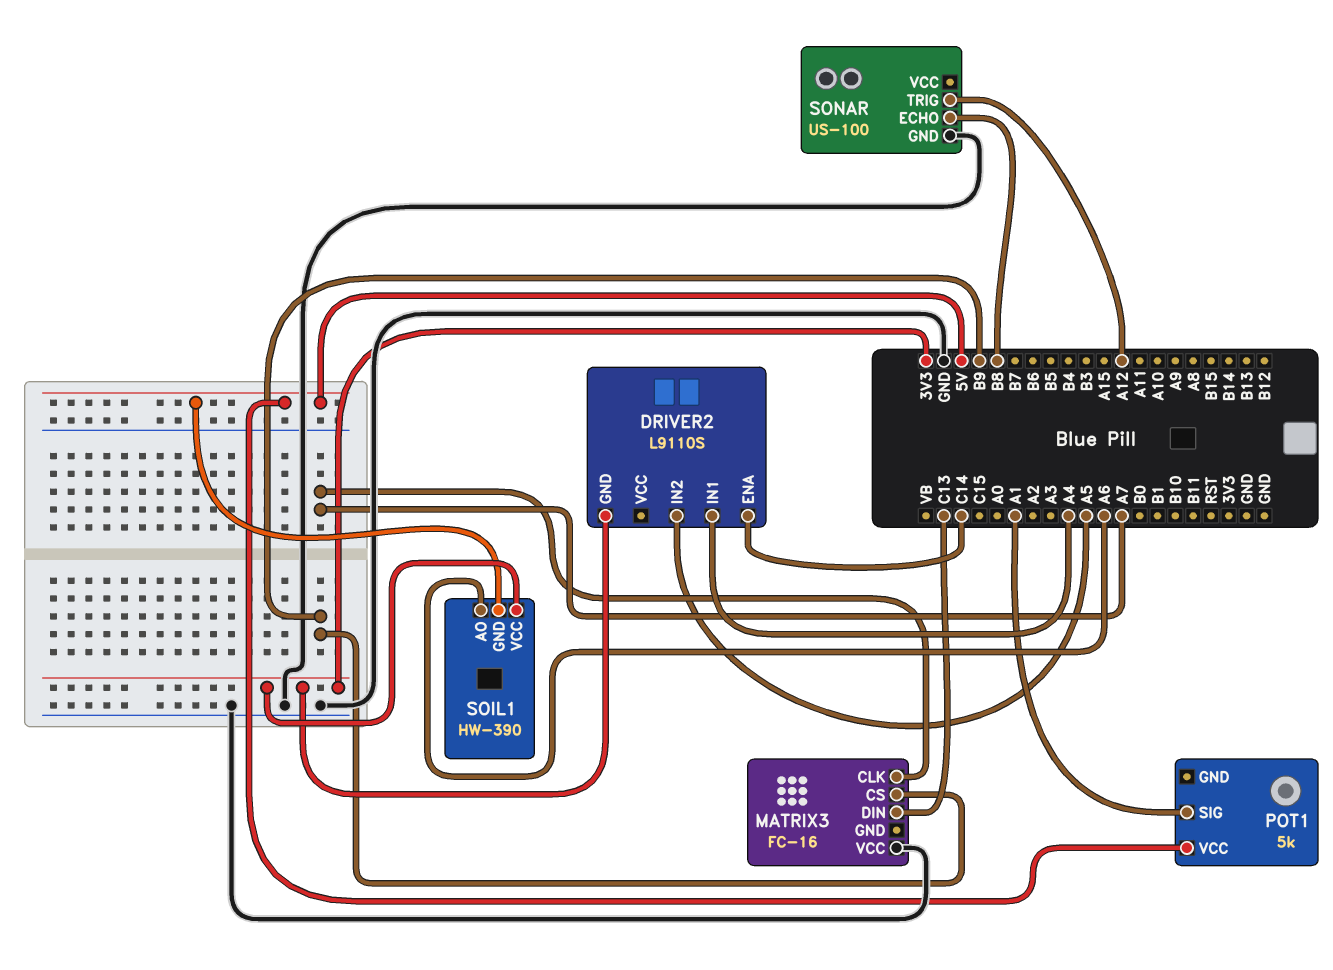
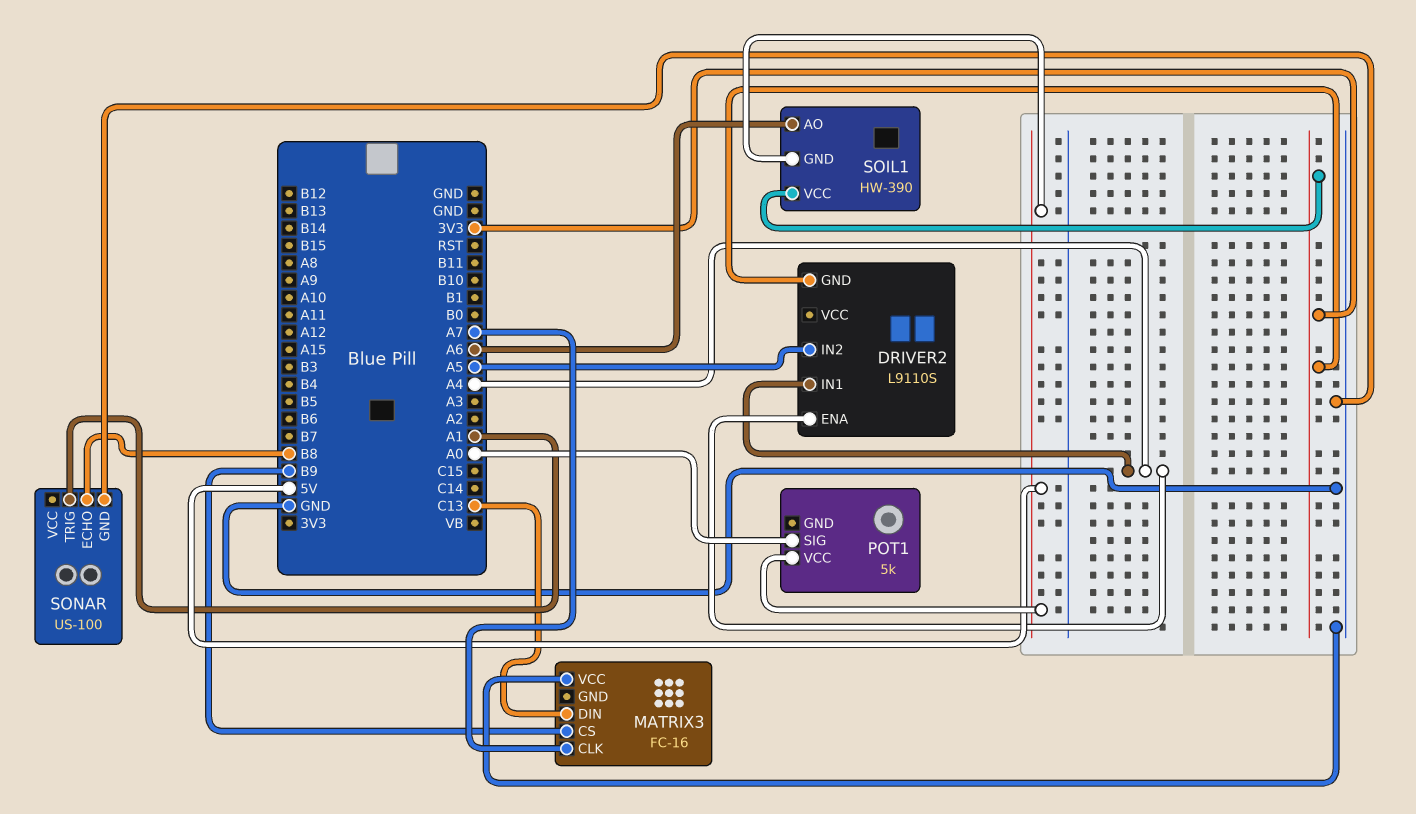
DRIVER2 pin ENA: C14 -> A4
POT1 pin SIG: A1 -> A0
SONAR pin TRIG: A12 -> A1

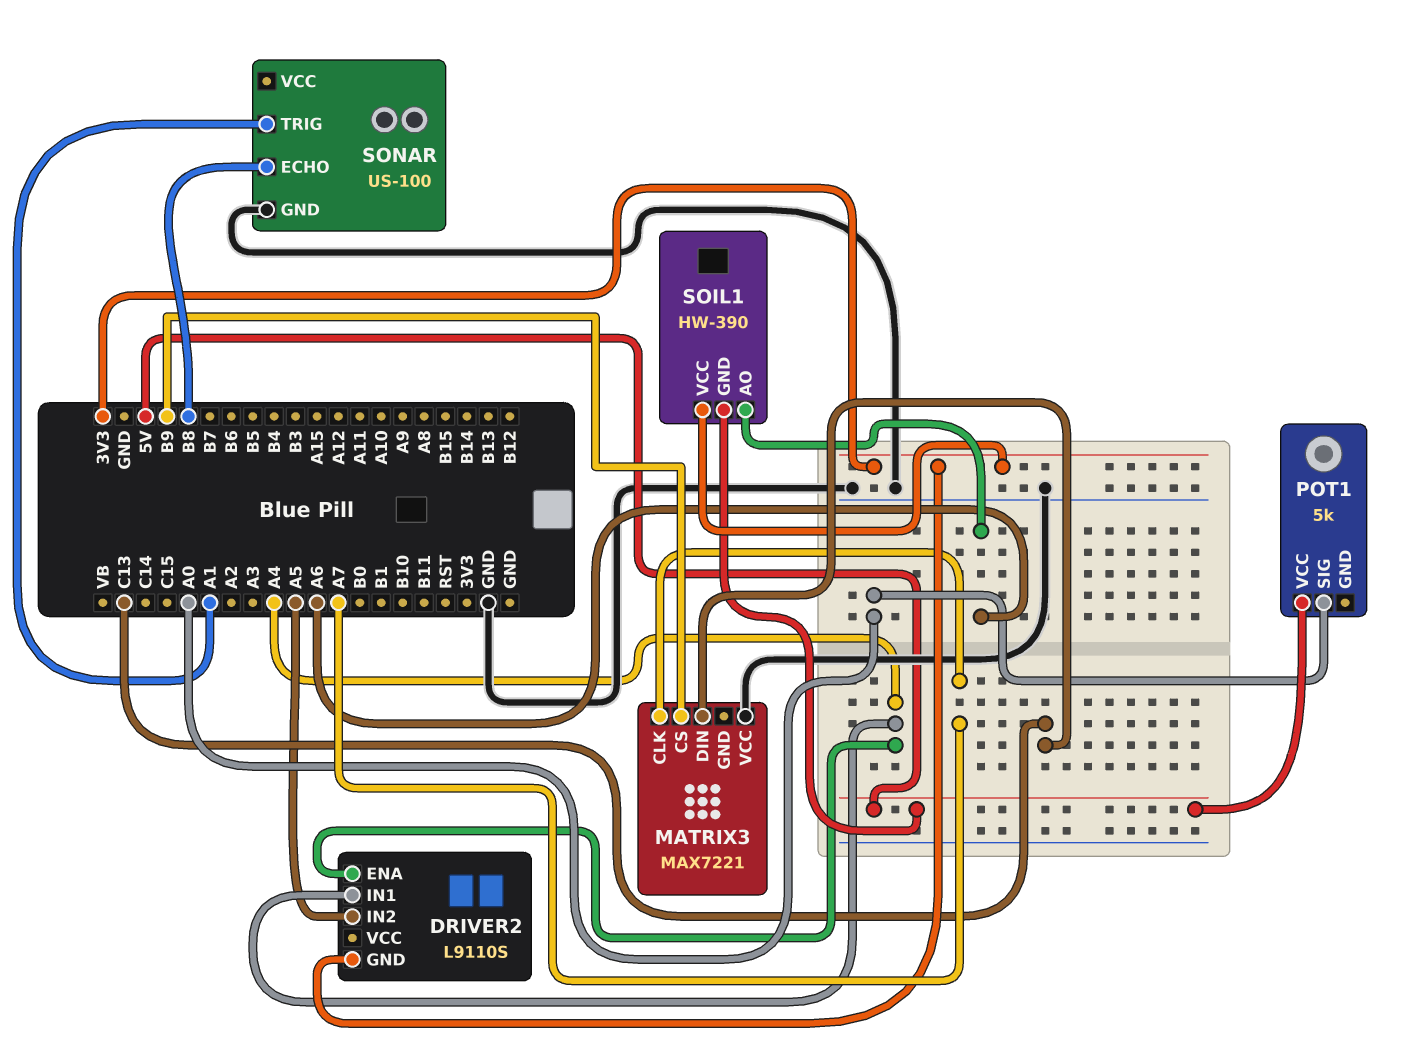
MATRIX3: FC-16 -> MAX7221

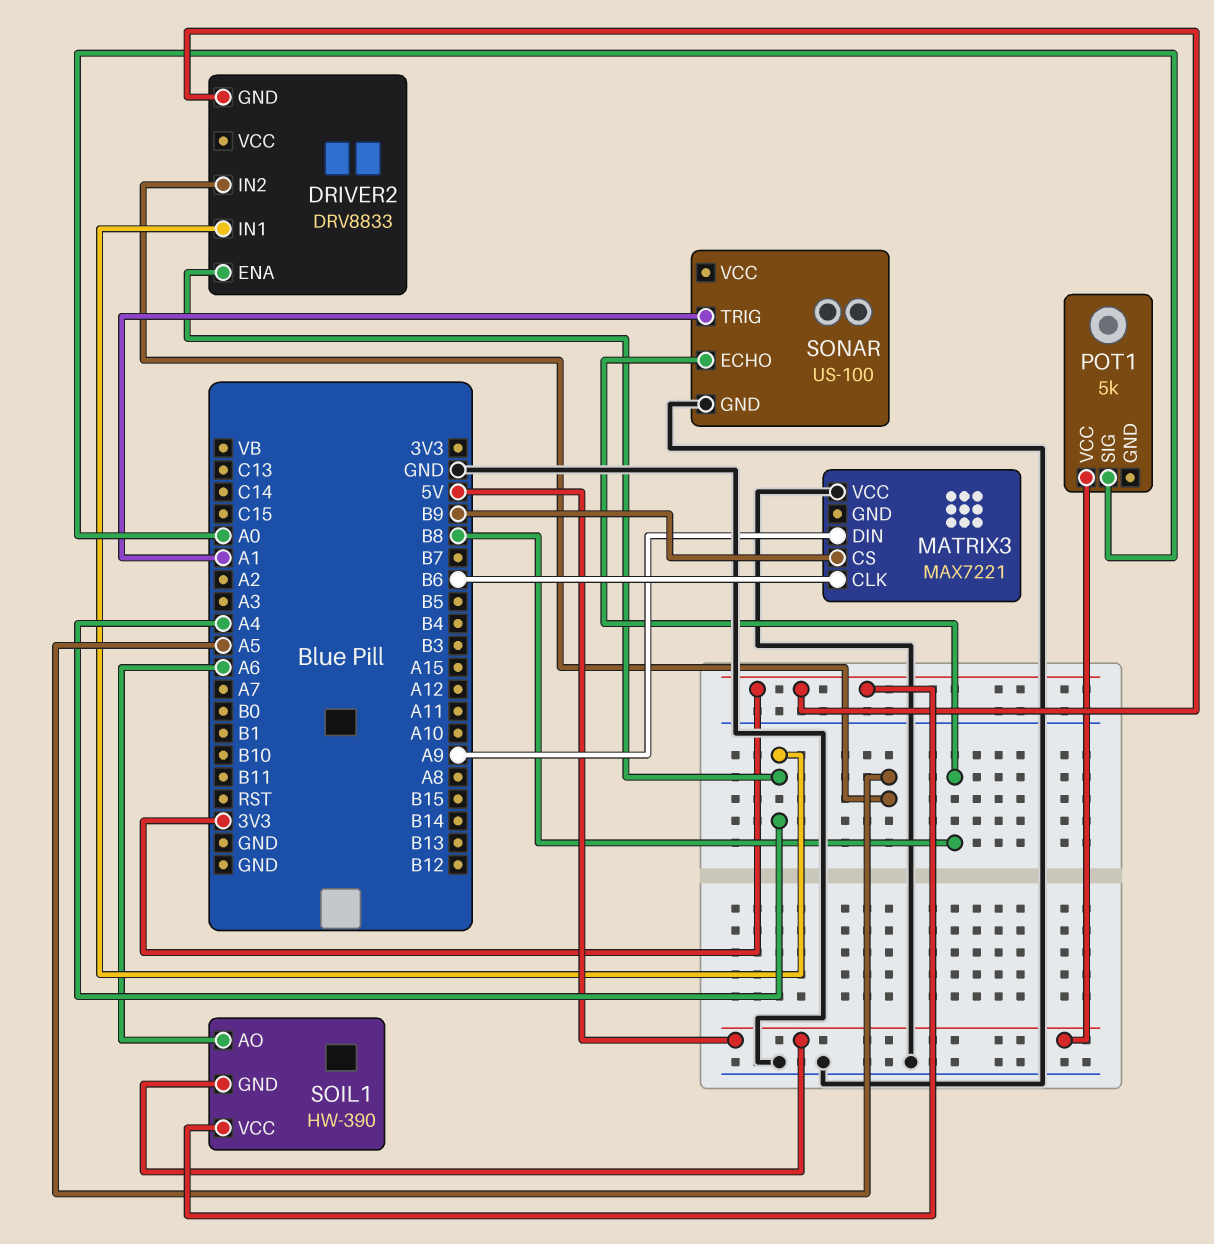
DRIVER2: L9110S -> DRV8833
MATRIX3 pin CLK: A7 -> B6
MATRIX3 pin DIN: C13 -> A9

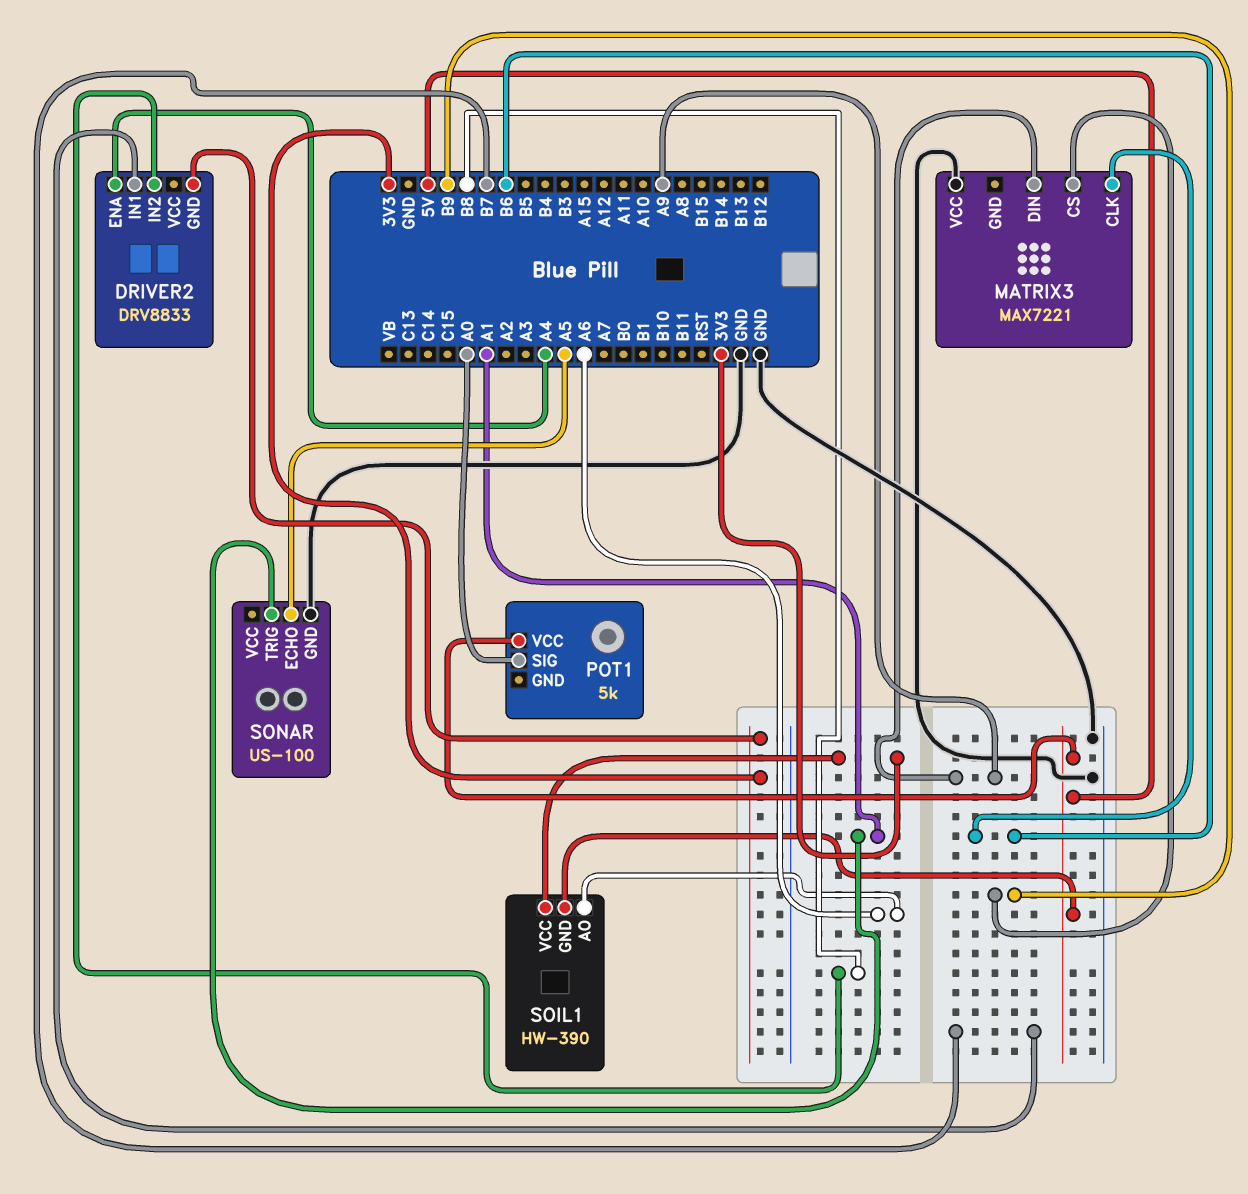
DRIVER2 pin IN1: A4 -> B7
DRIVER2 pin IN2: A5 -> B8
SONAR pin ECHO: B8 -> A5

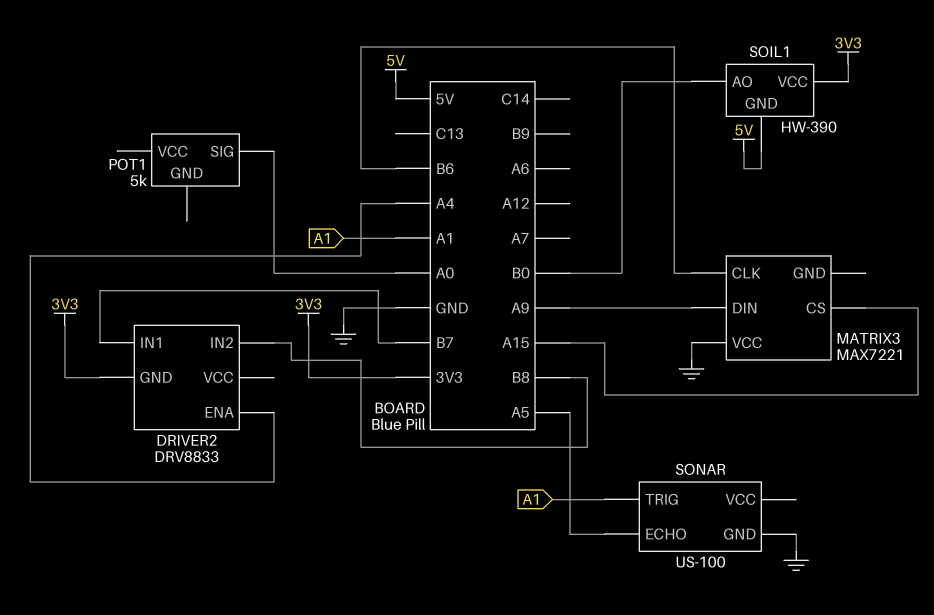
MATRIX3 pin CS: B9 -> A15
POT1 pin VCC: 5V -> none
SOIL1 pin AO: A6 -> B0

